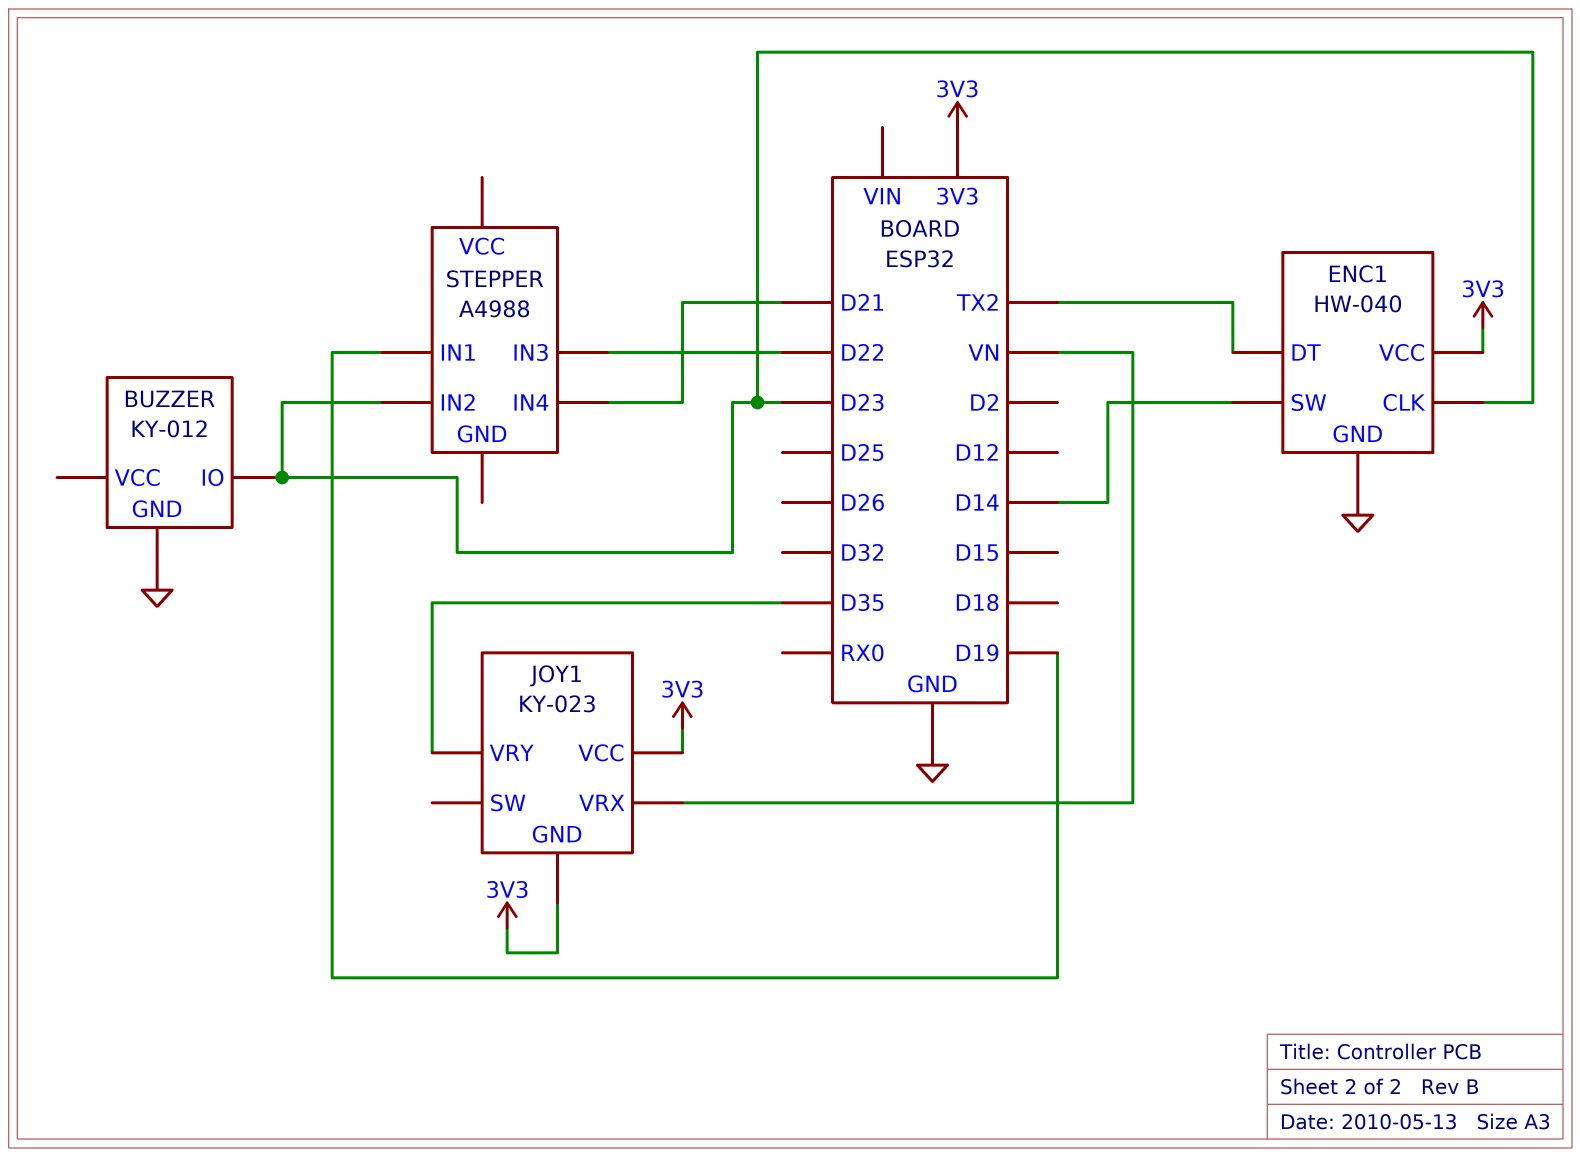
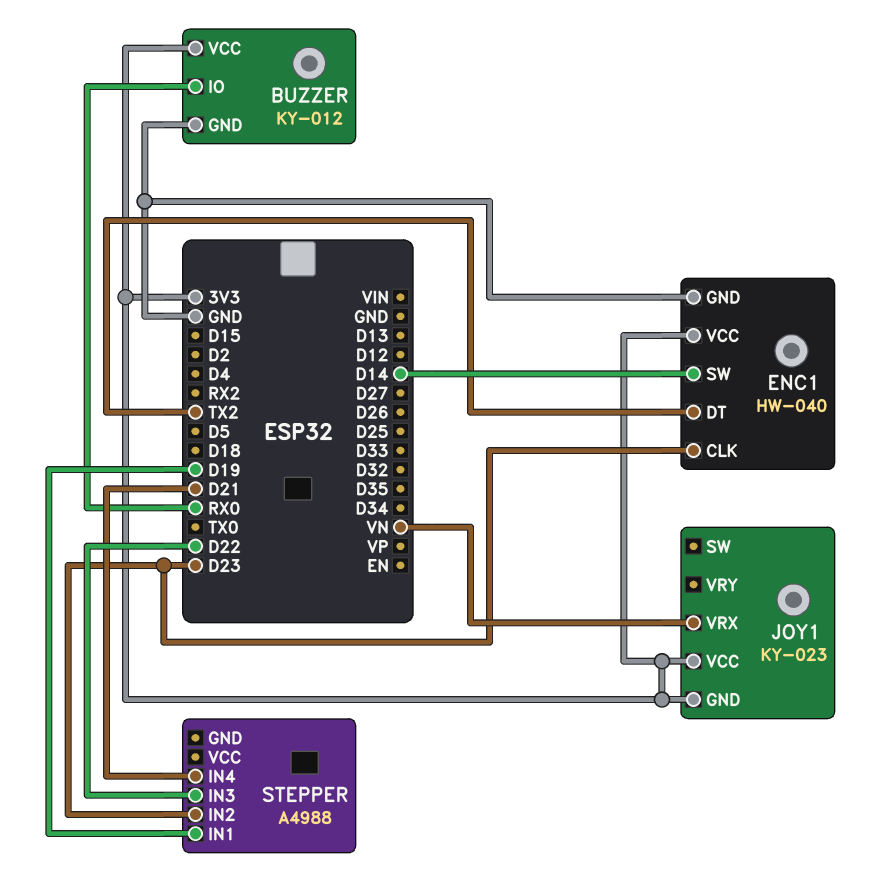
BUZZER pin IO: D23 -> RX0
BUZZER pin VCC: none -> 3V3
JOY1 pin VRY: D35 -> none

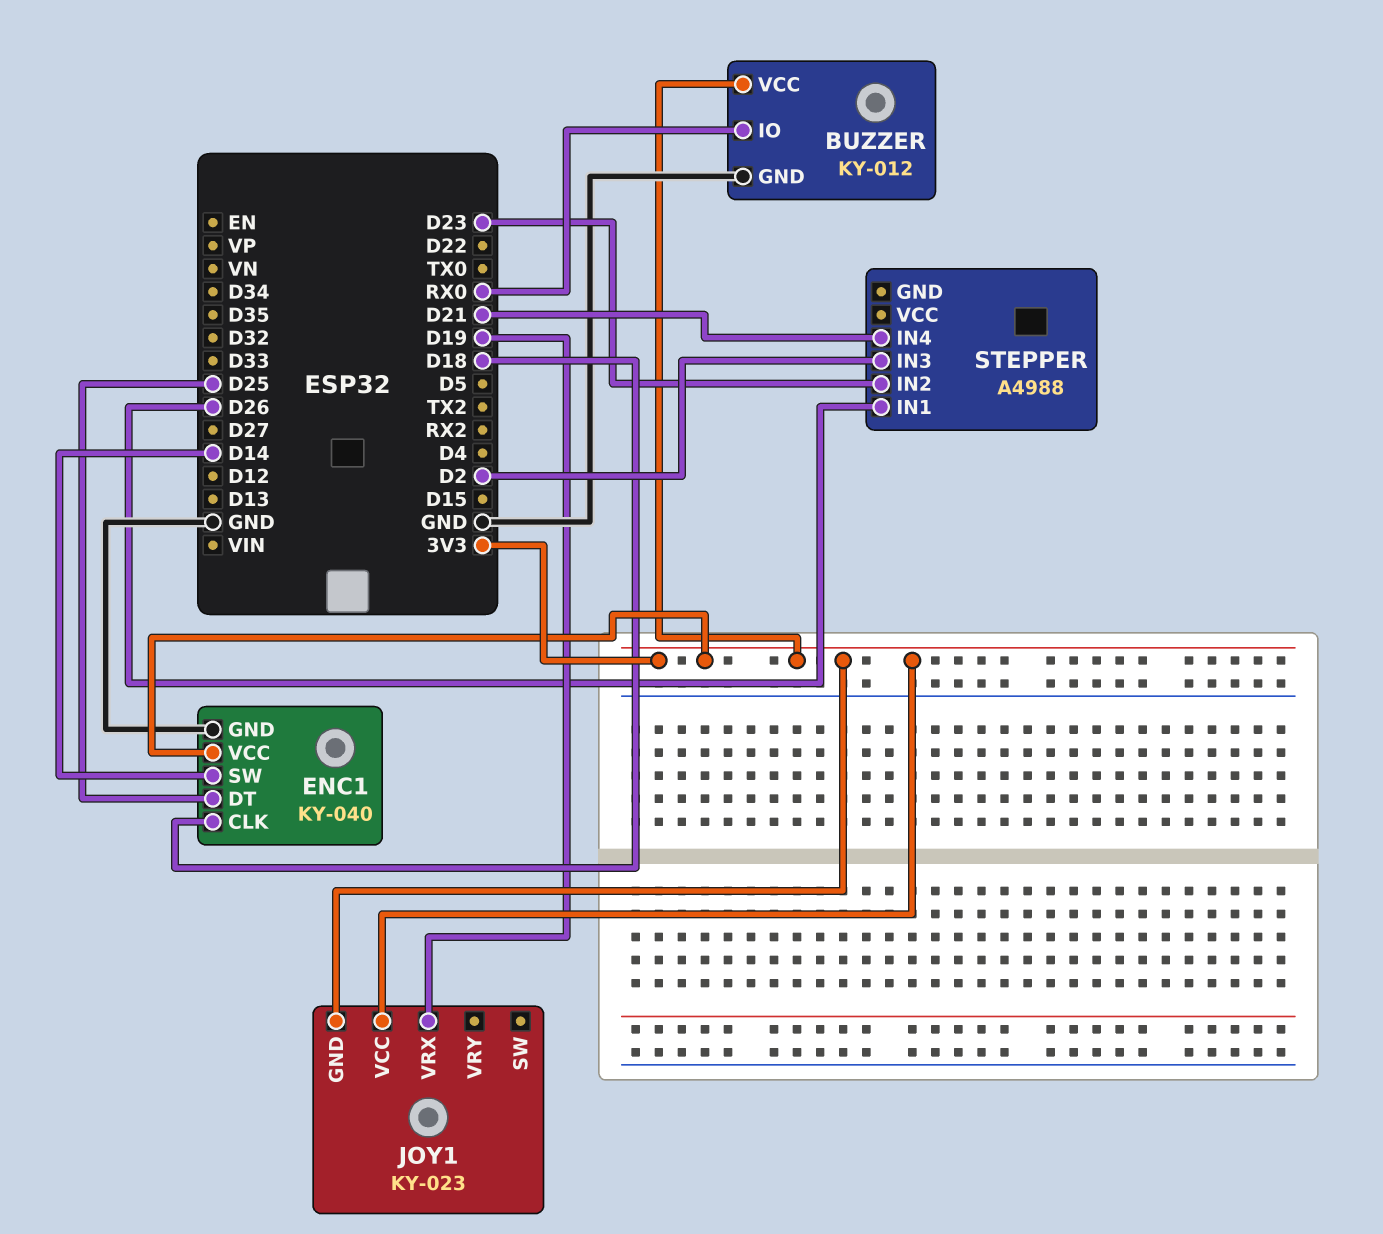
ENC1: HW-040 -> KY-040
ENC1 pin CLK: D23 -> D18
ENC1 pin DT: TX2 -> D25
JOY1 pin VRX: VN -> D19
STEPPER pin IN1: D19 -> D26
STEPPER pin IN3: D22 -> D2

